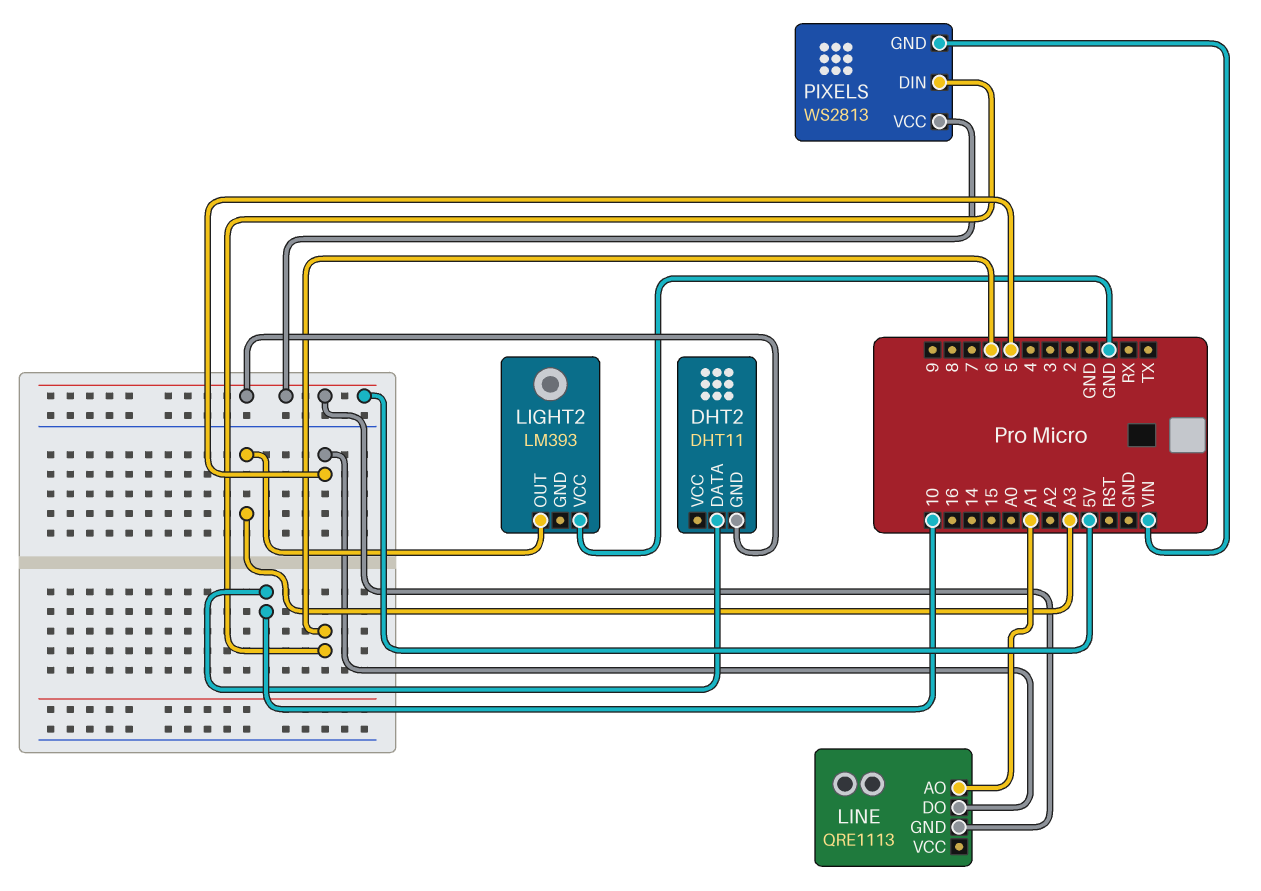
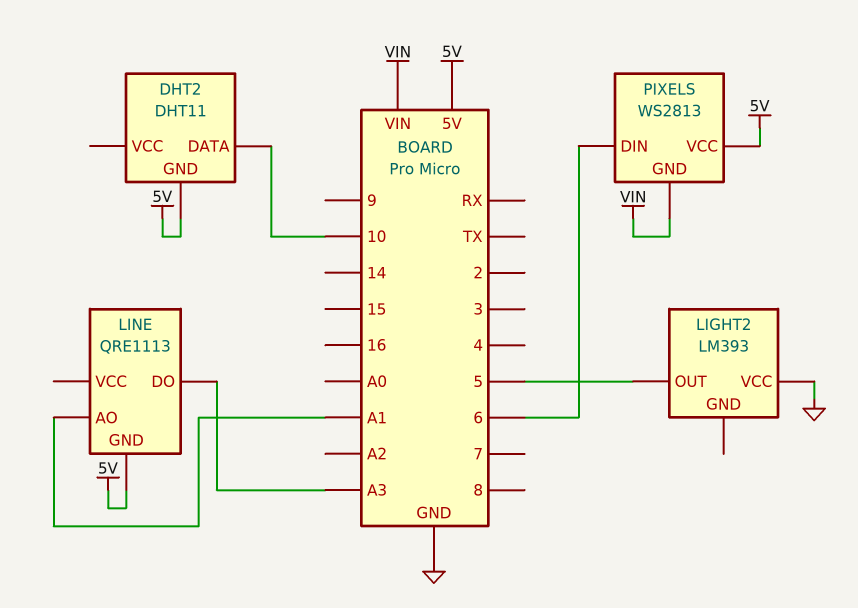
LIGHT2 pin OUT: A3 -> 5
LINE pin DO: 5 -> A3

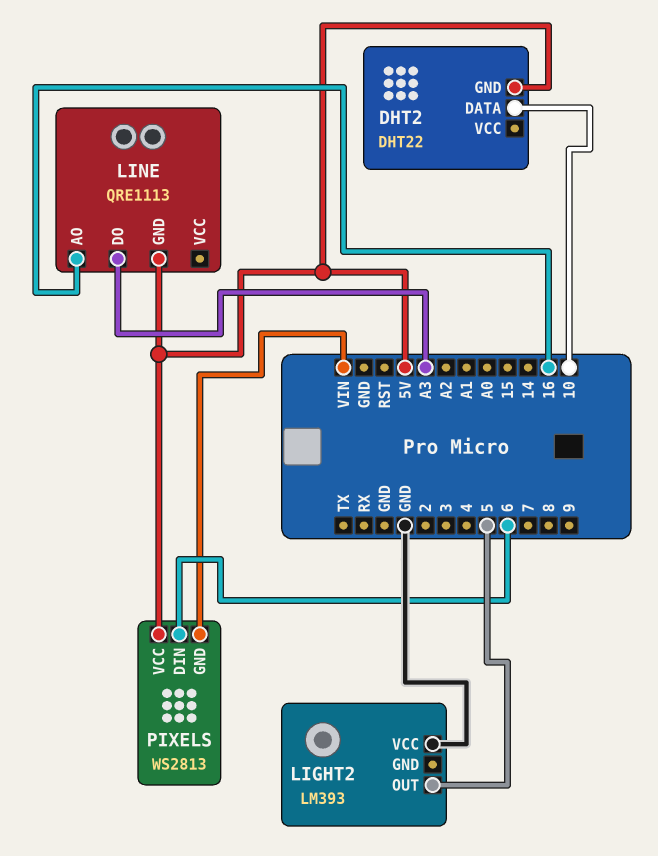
DHT2: DHT11 -> DHT22
LINE pin AO: A1 -> 16

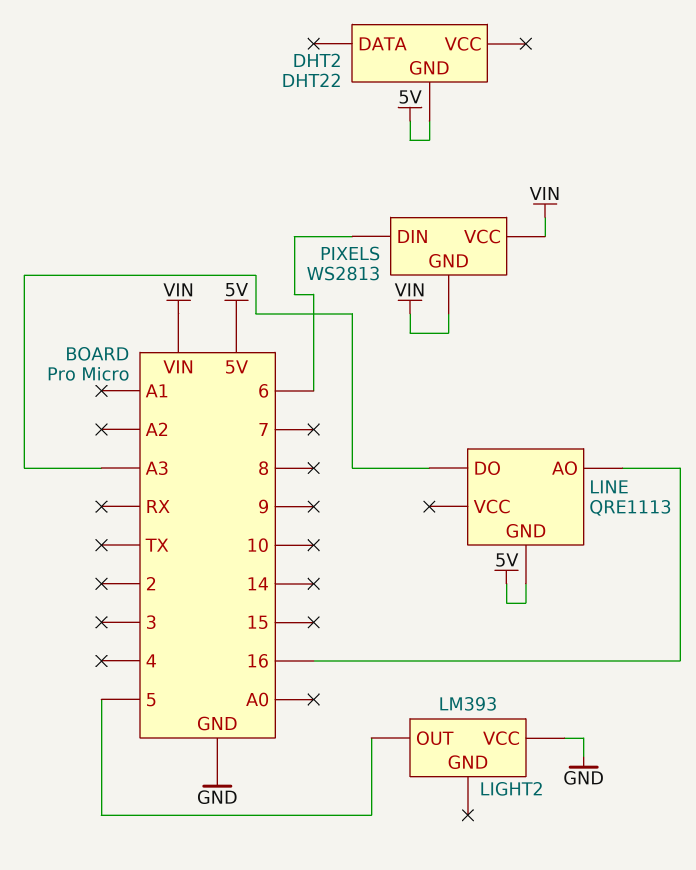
DHT2 pin DATA: 10 -> none
PIXELS pin VCC: 5V -> VIN

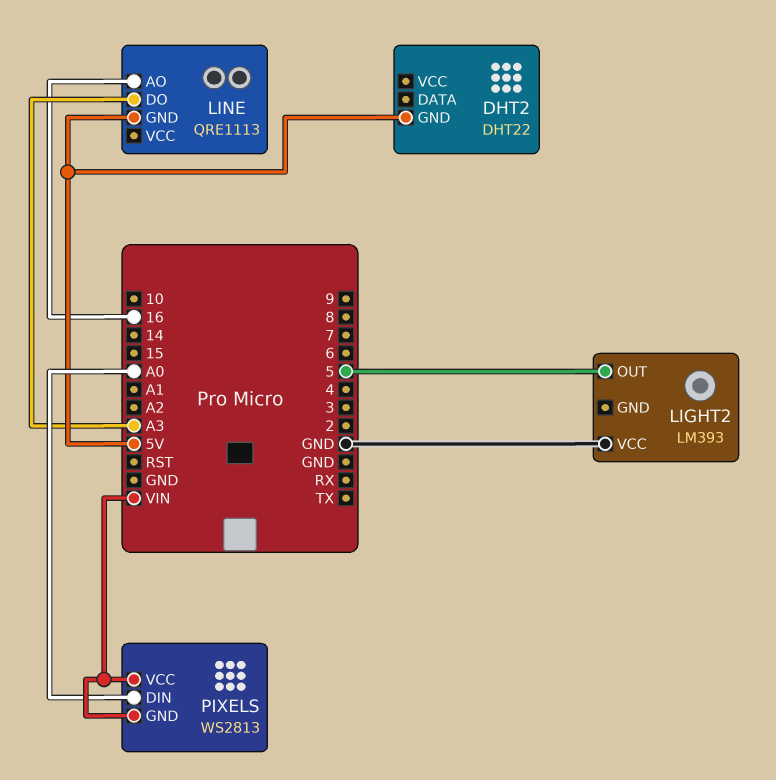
PIXELS pin DIN: 6 -> A0

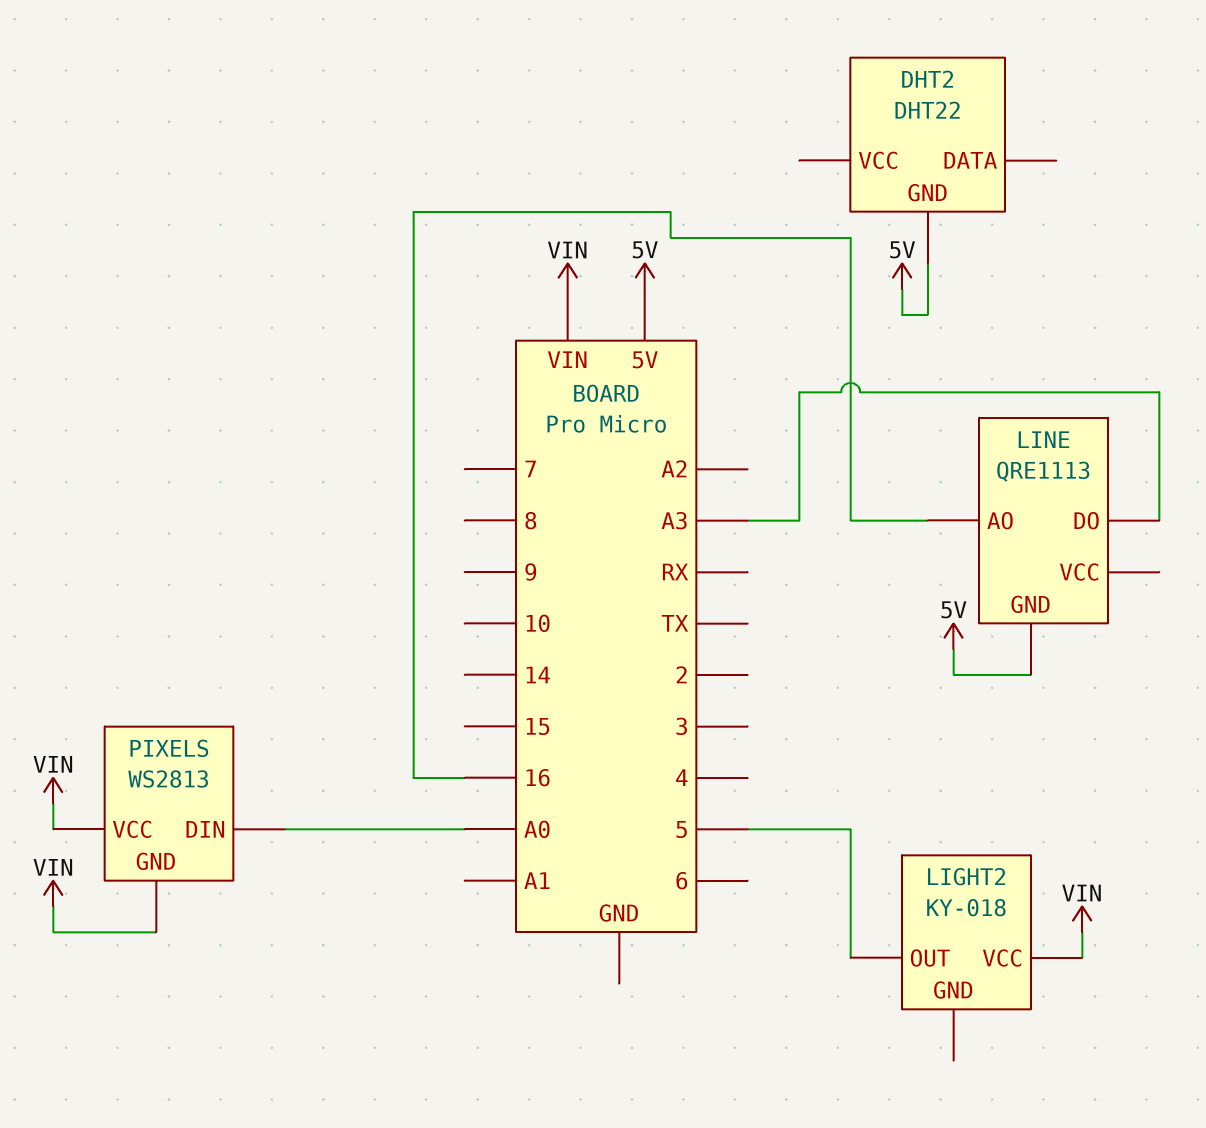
LIGHT2: LM393 -> KY-018
LIGHT2 pin VCC: GND -> VIN

